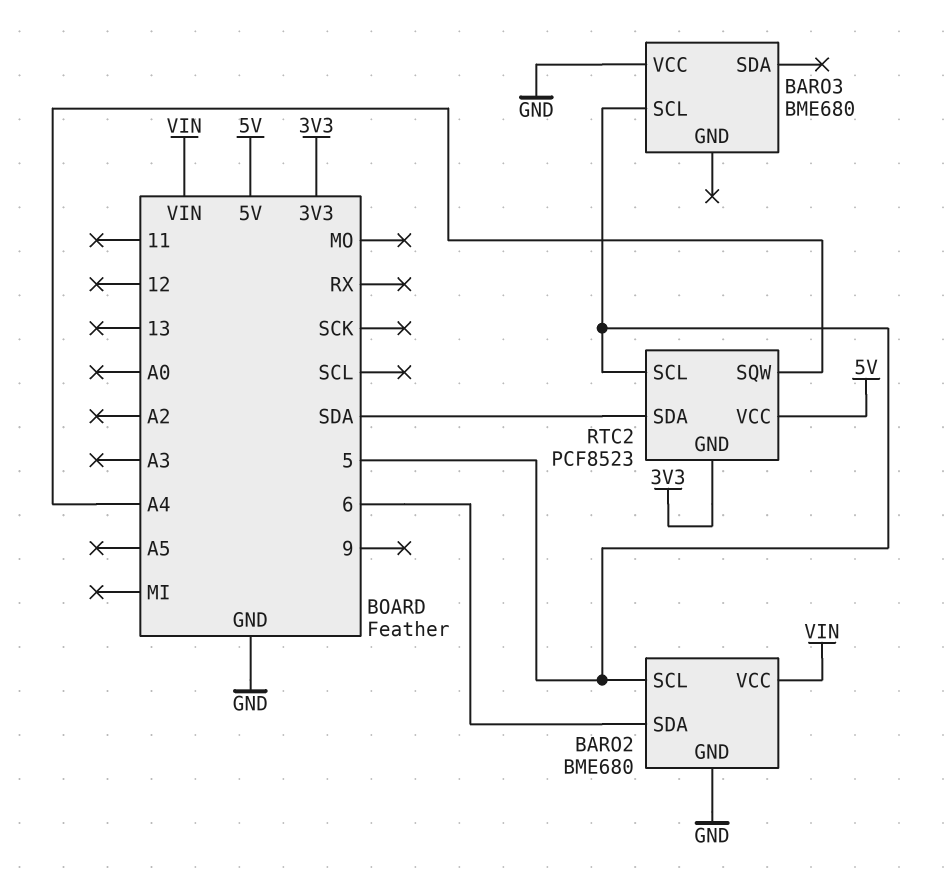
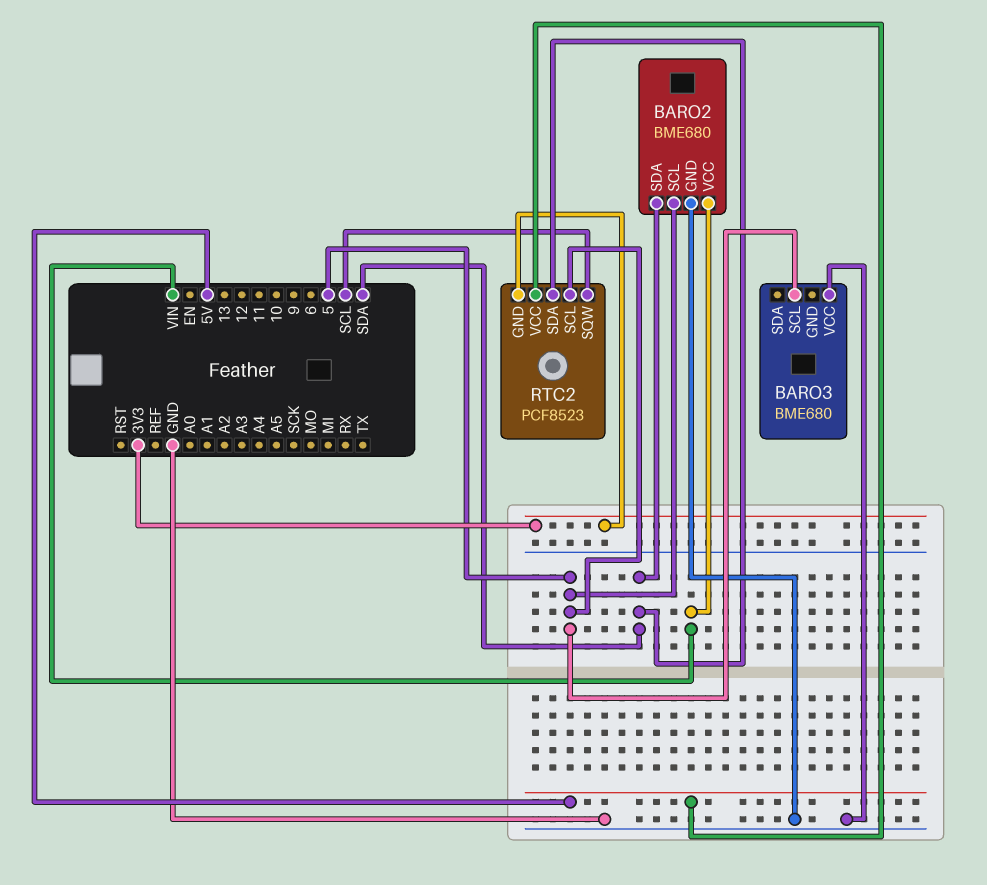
BARO2 pin SDA: 6 -> SDA
RTC2 pin SQW: A4 -> SCL

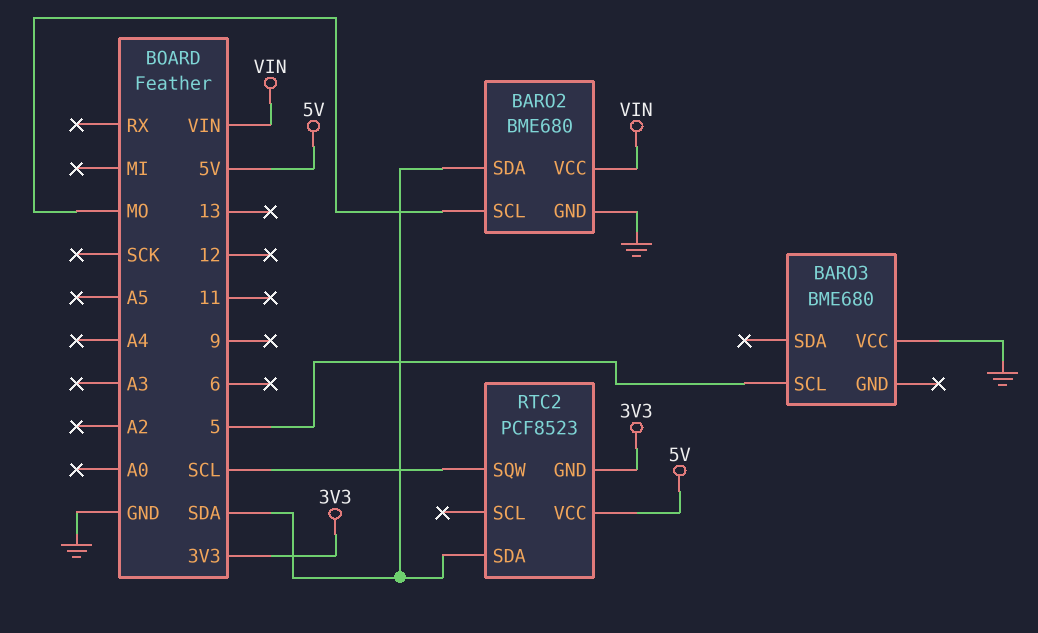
BARO2 pin SCL: 5 -> MO
RTC2 pin SCL: 5 -> none

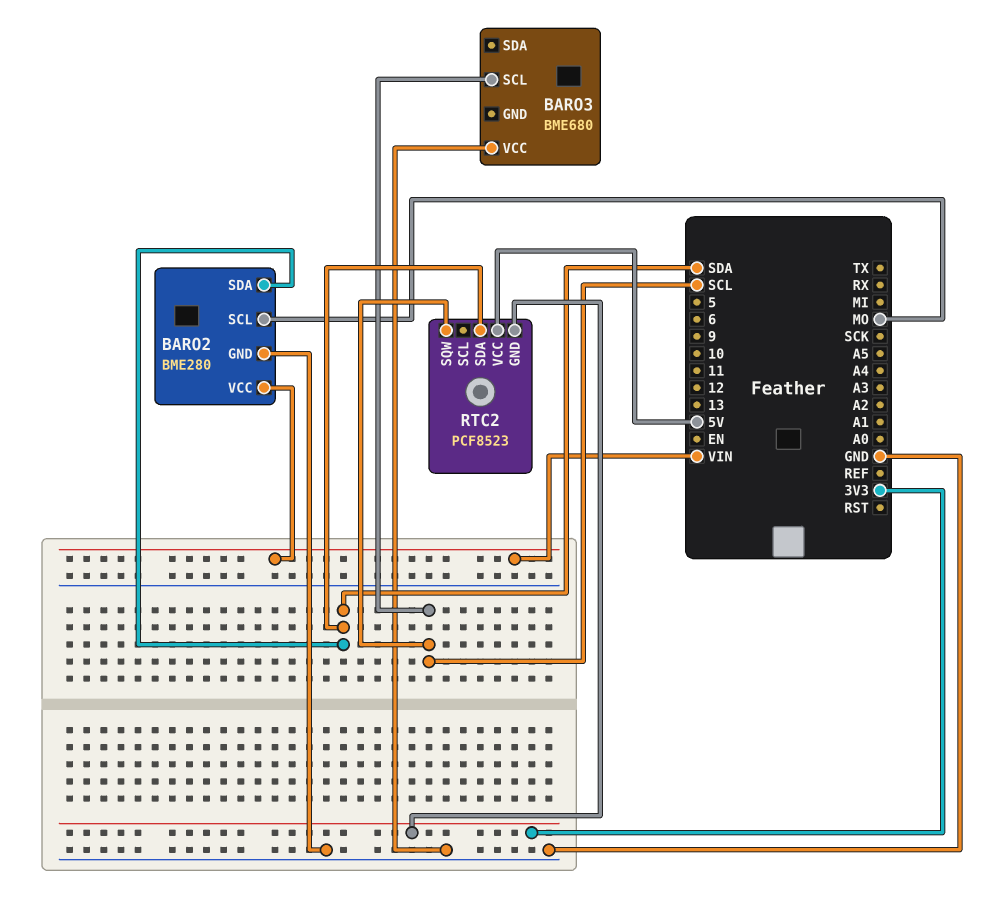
BARO2: BME680 -> BME280
BARO3 pin SCL: 5 -> SCL

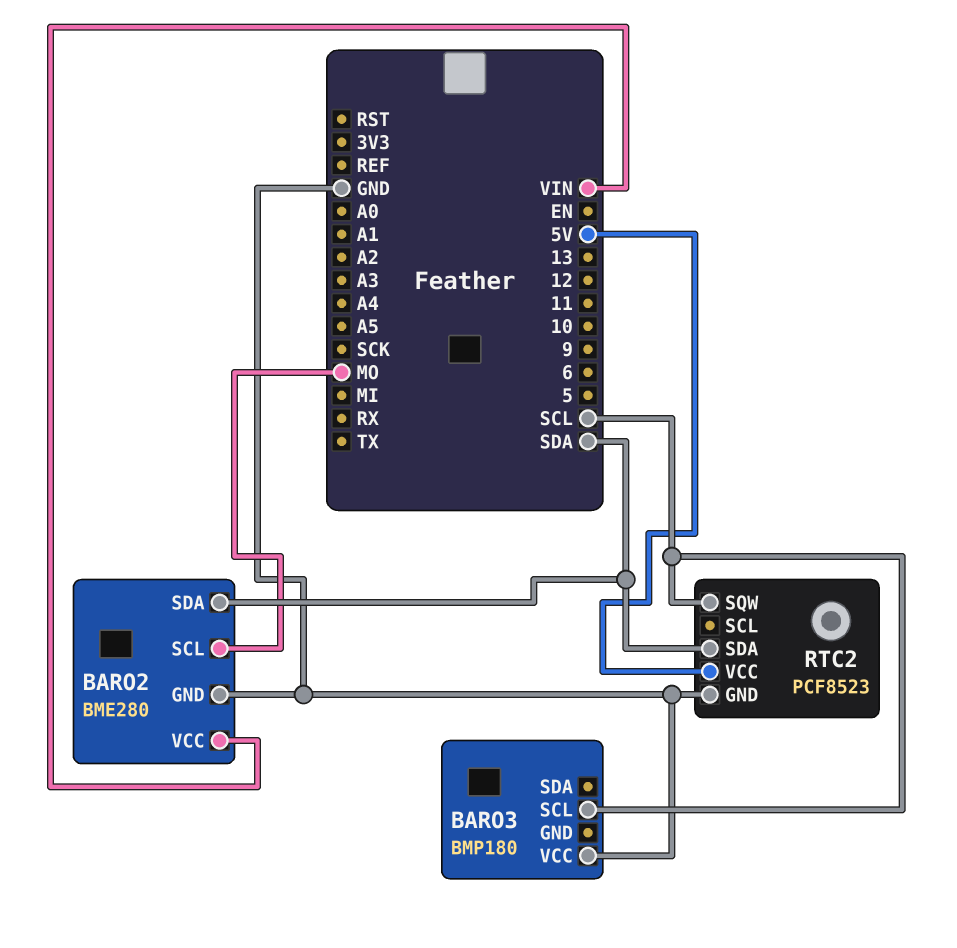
BARO3: BME680 -> BMP180
RTC2 pin GND: 3V3 -> GND

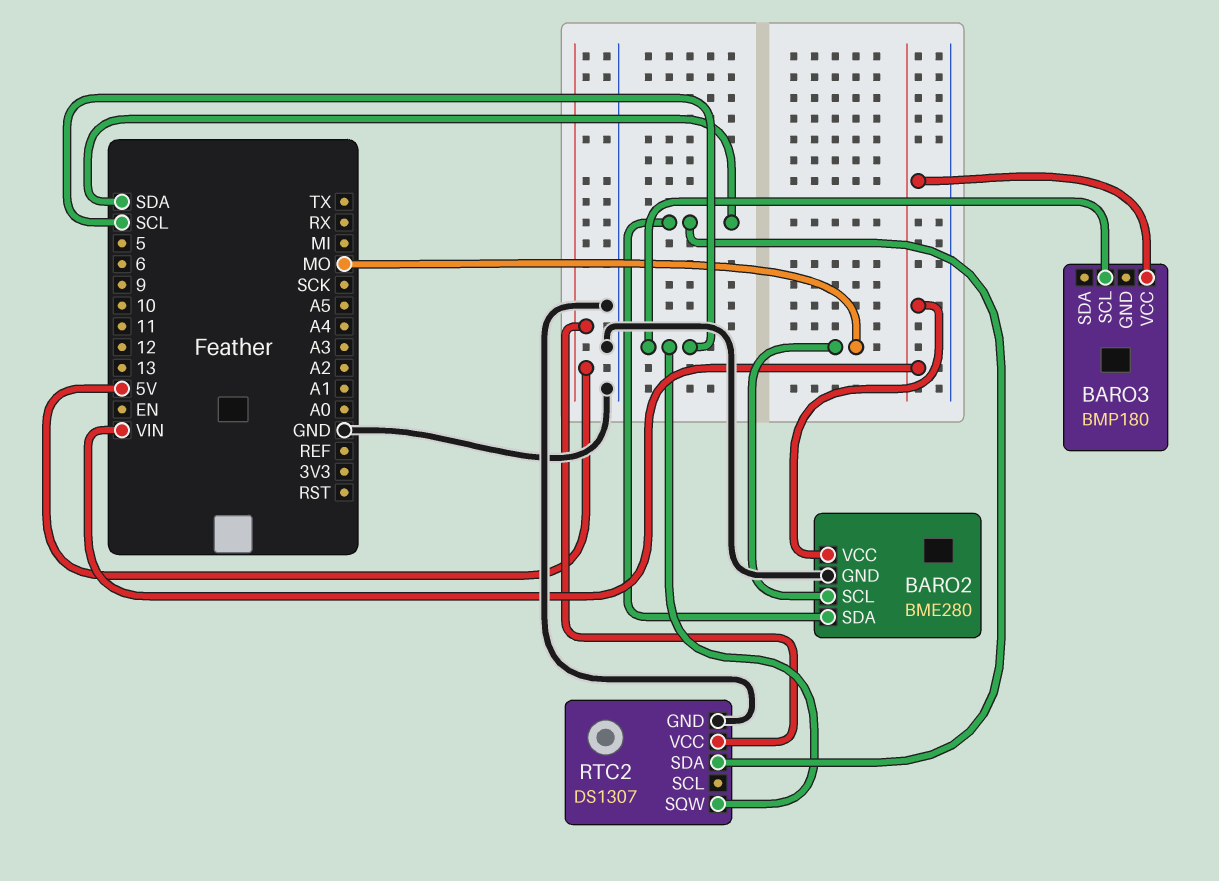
BARO3 pin VCC: GND -> VIN
RTC2: PCF8523 -> DS1307

